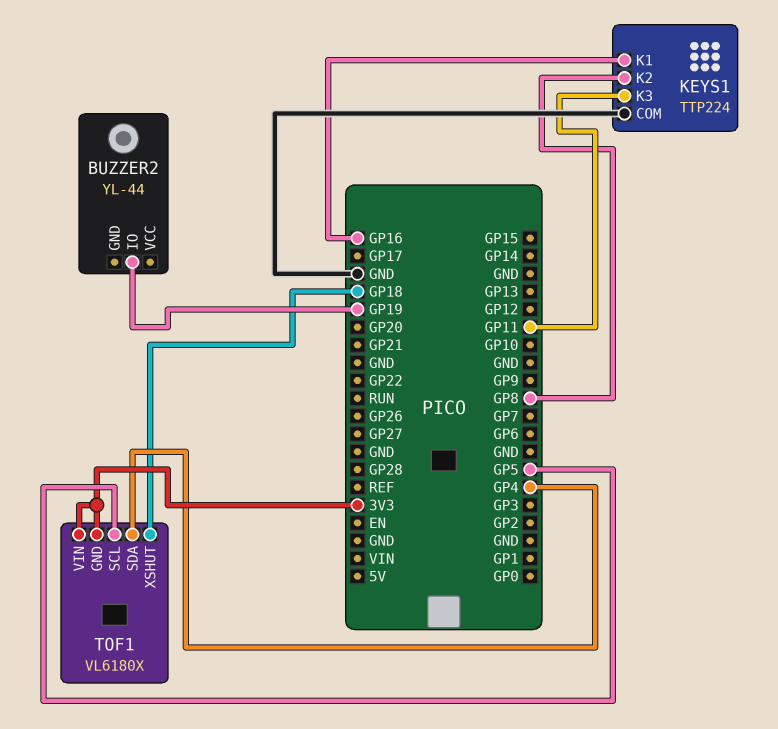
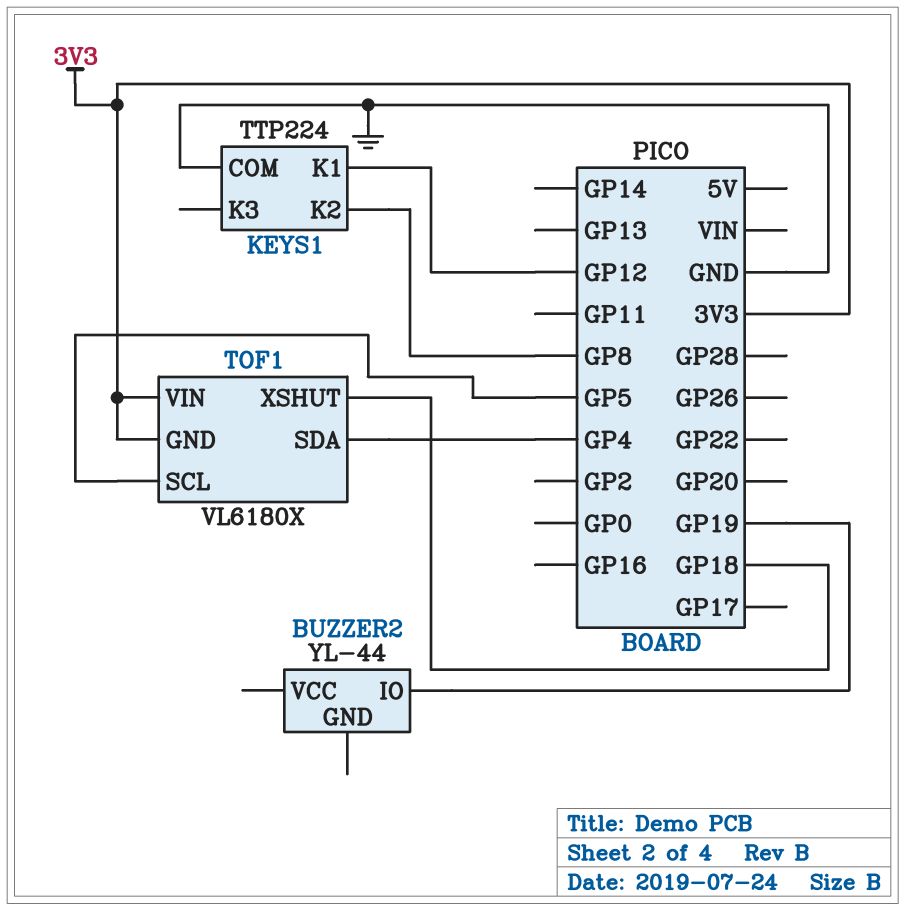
KEYS1 pin K1: GP16 -> GP12
KEYS1 pin K3: GP11 -> none

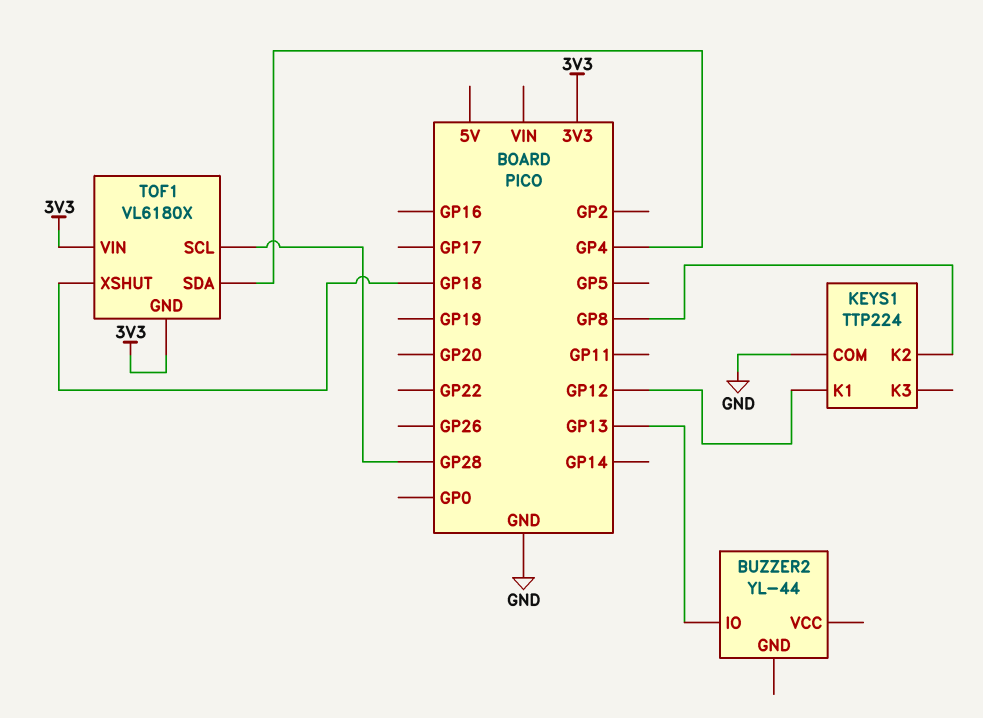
BUZZER2 pin IO: GP19 -> GP13
TOF1 pin SCL: GP5 -> GP28

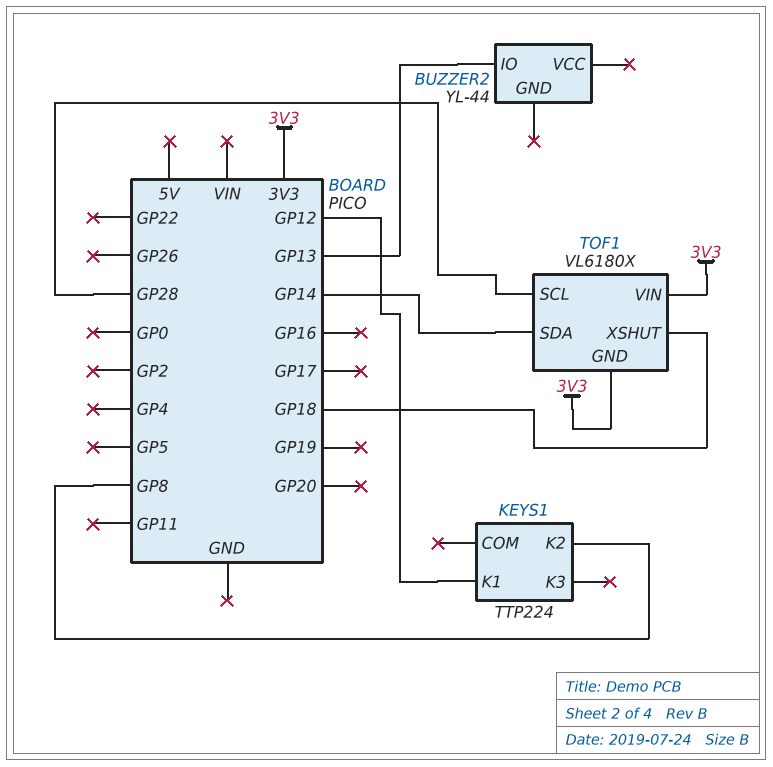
KEYS1 pin COM: GND -> none
TOF1 pin SDA: GP4 -> GP14

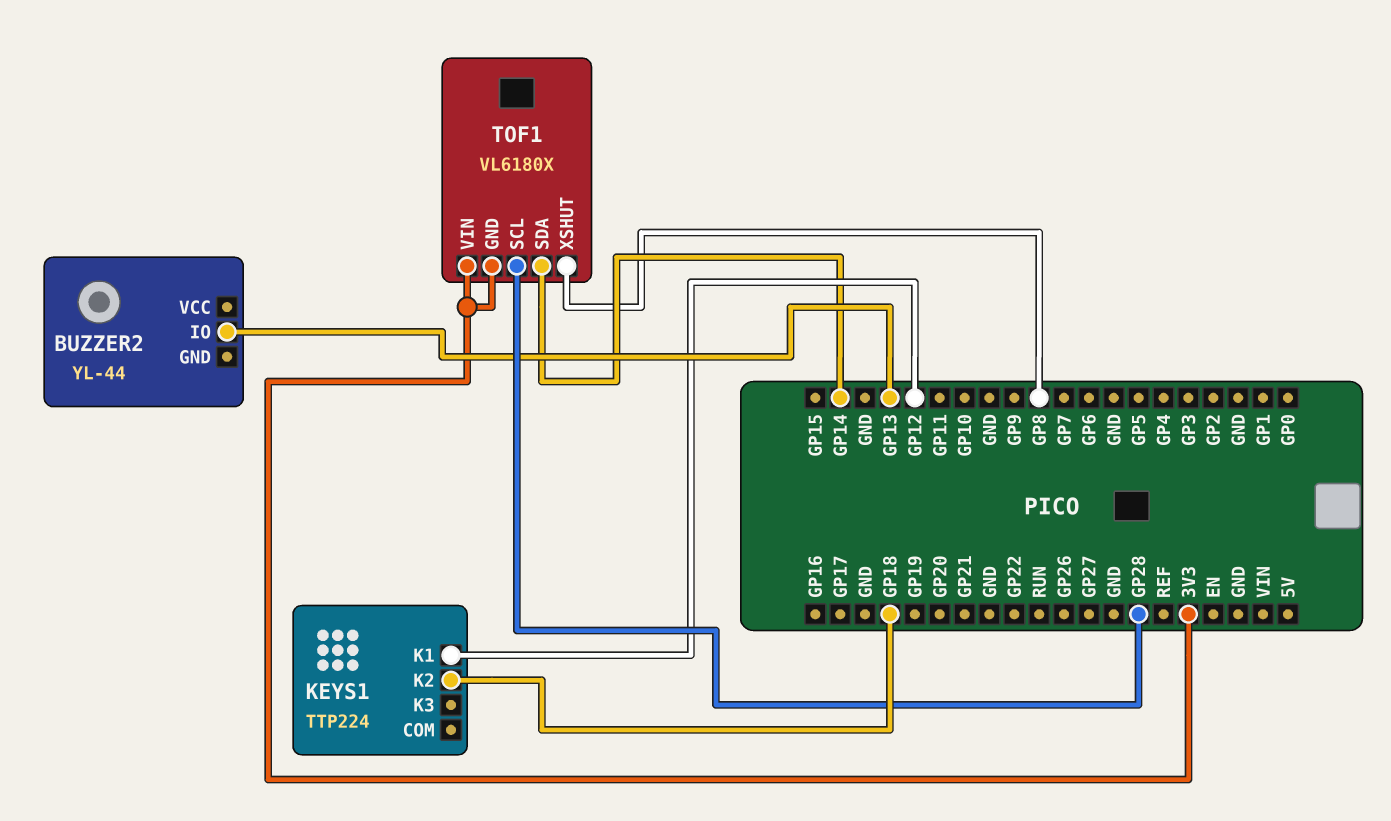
KEYS1 pin K2: GP8 -> GP18
TOF1 pin XSHUT: GP18 -> GP8

